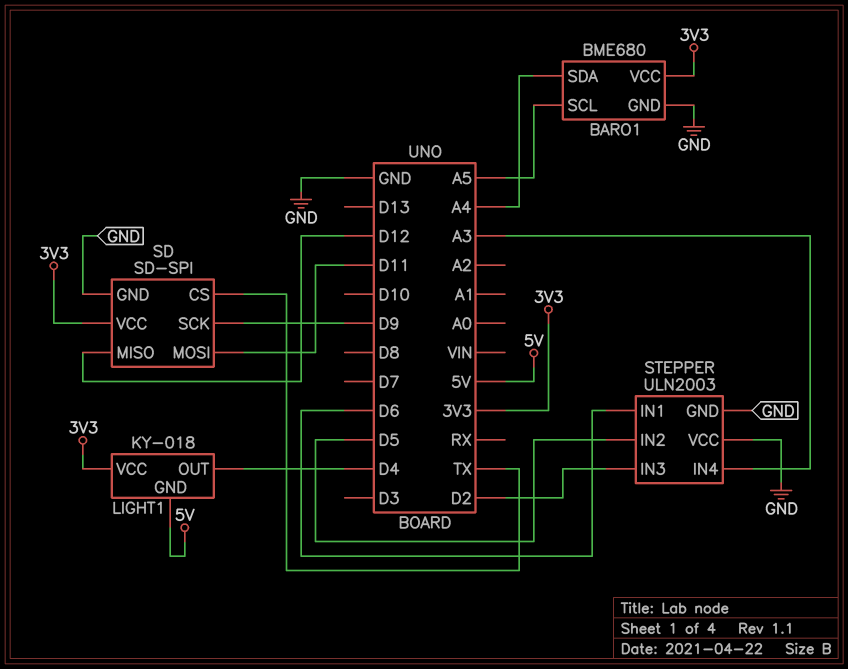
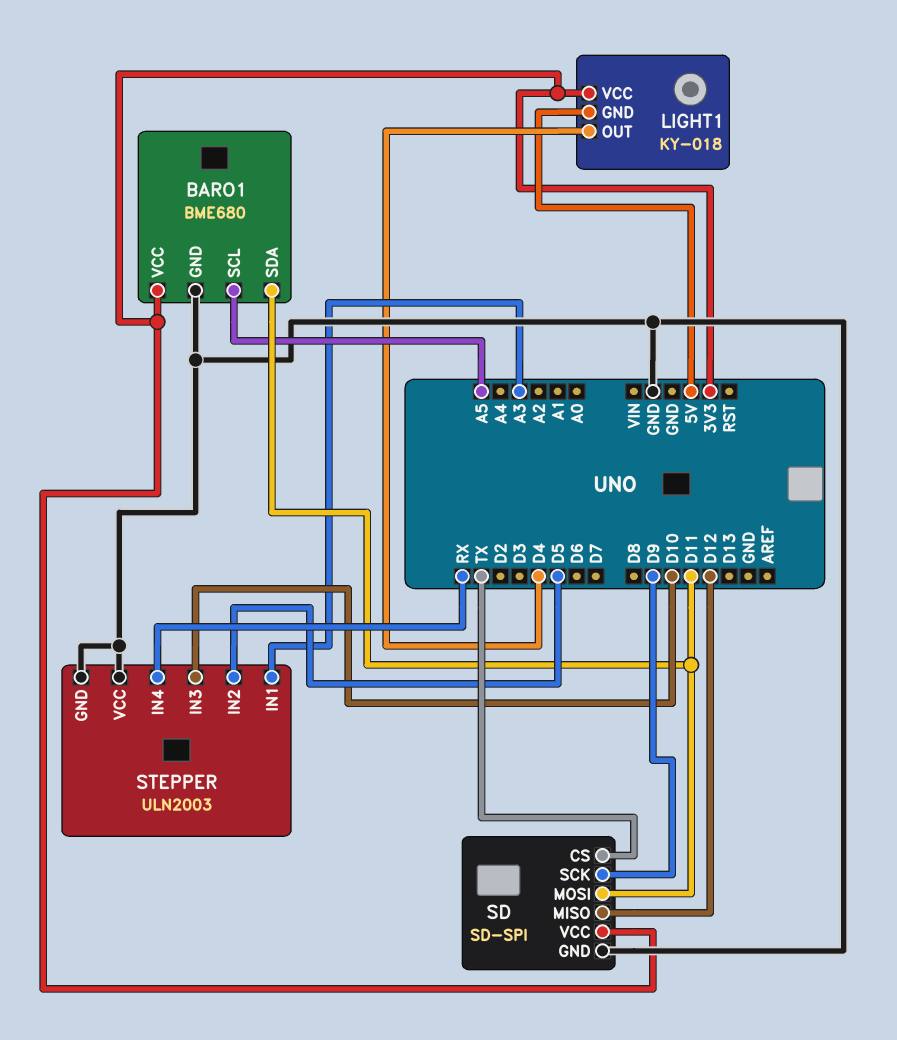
BARO1 pin SDA: A4 -> D11
STEPPER pin IN1: D6 -> A3
STEPPER pin IN3: D2 -> D10
STEPPER pin IN4: A3 -> RX

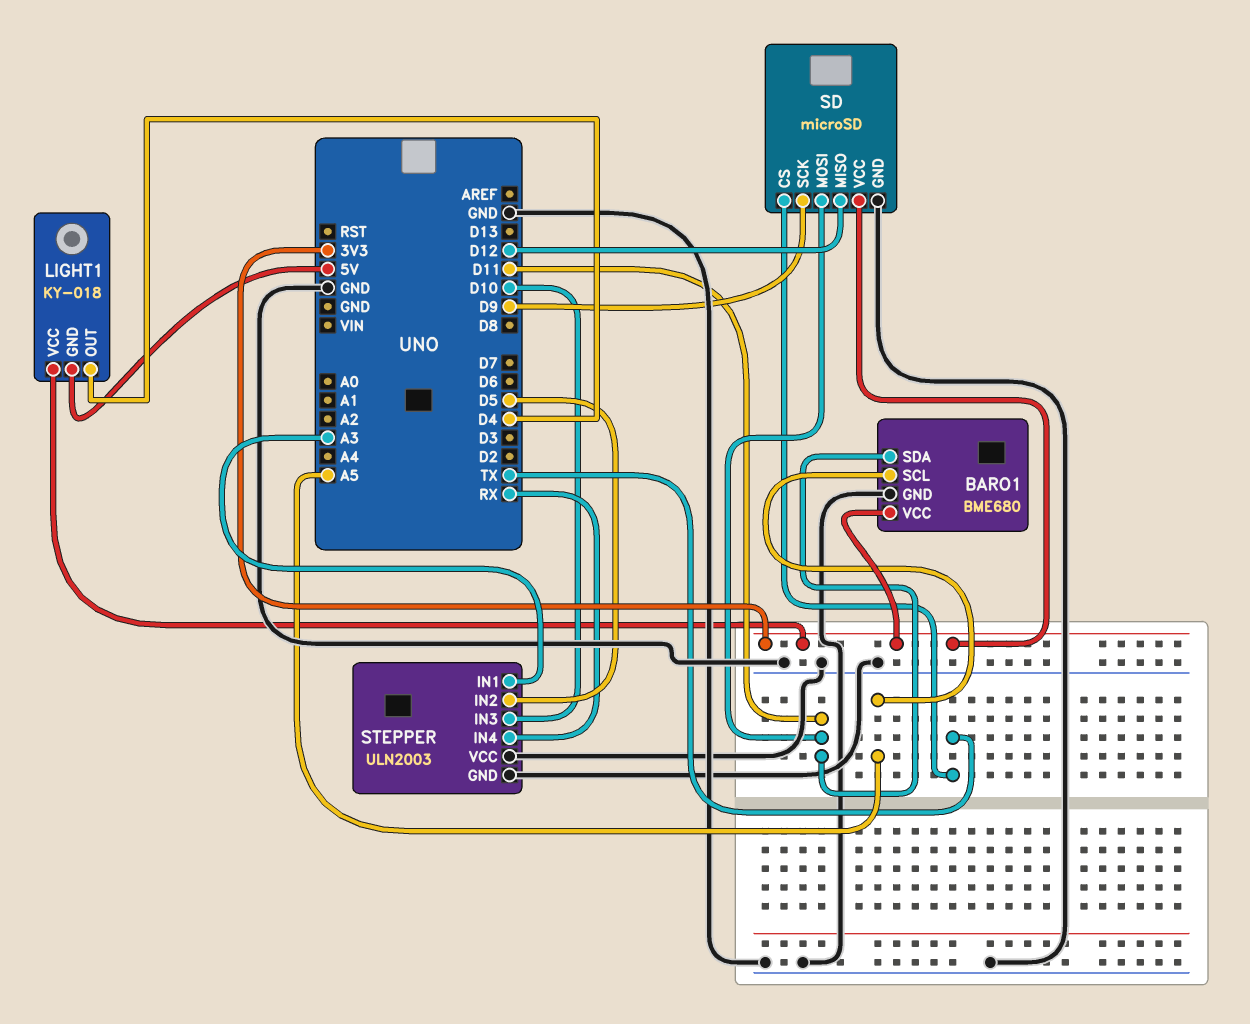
SD: SD-SPI -> microSD

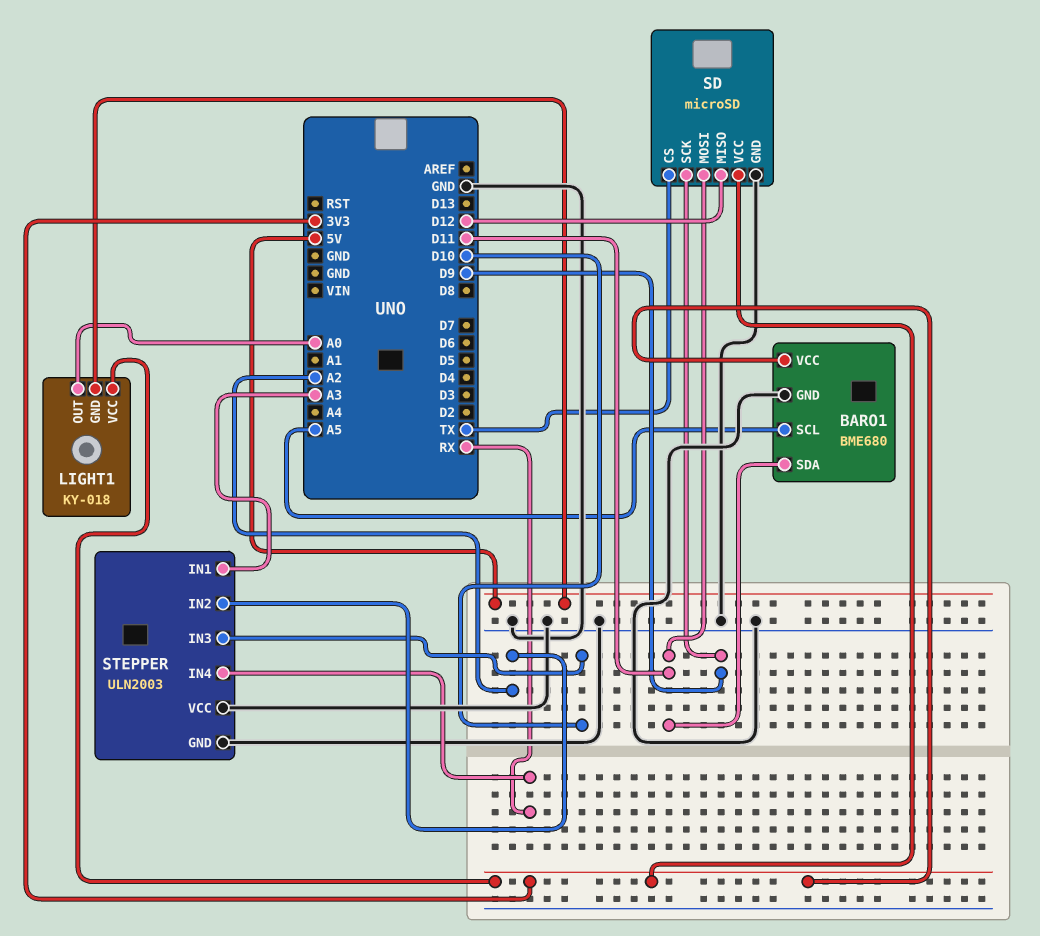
LIGHT1 pin OUT: D4 -> A0
STEPPER pin IN2: D5 -> A2

